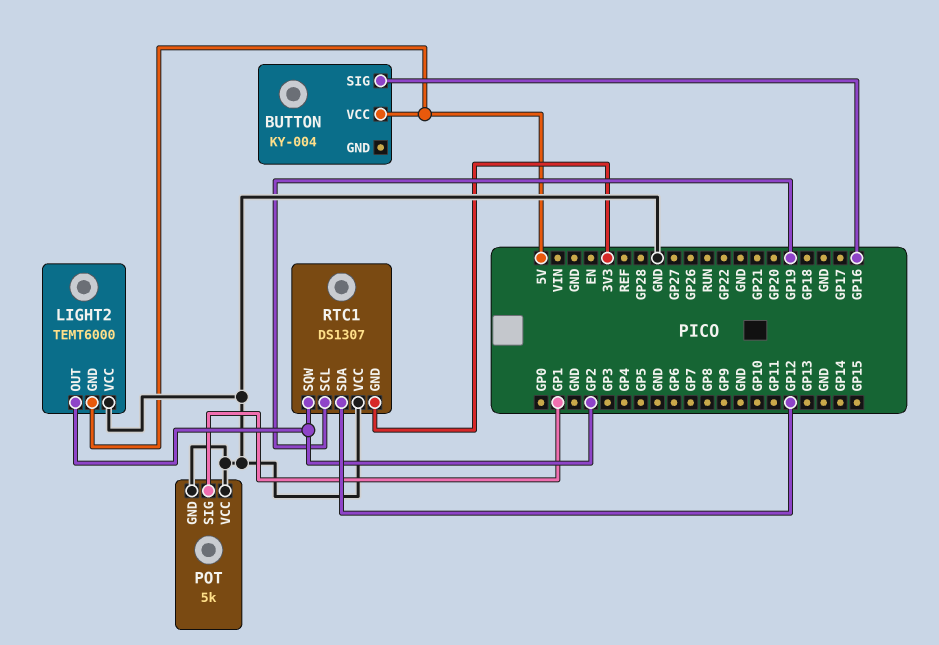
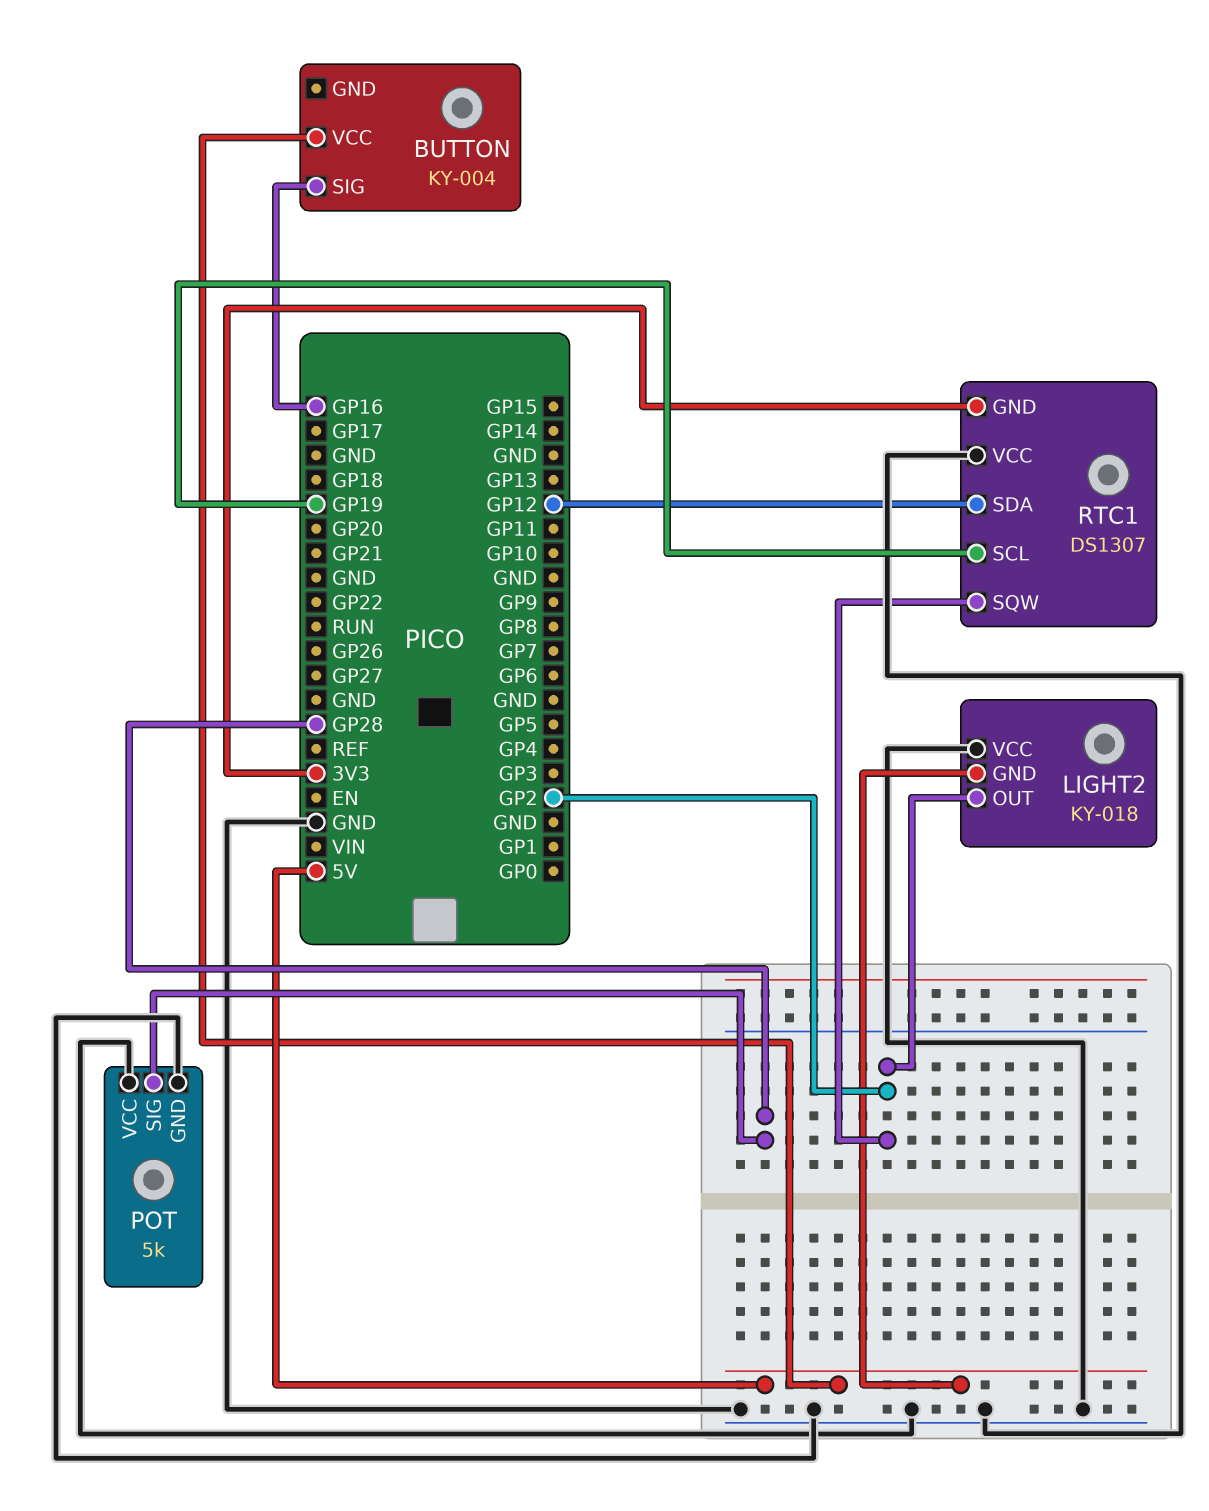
LIGHT2: TEMT6000 -> KY-018
POT pin SIG: GP1 -> GP28

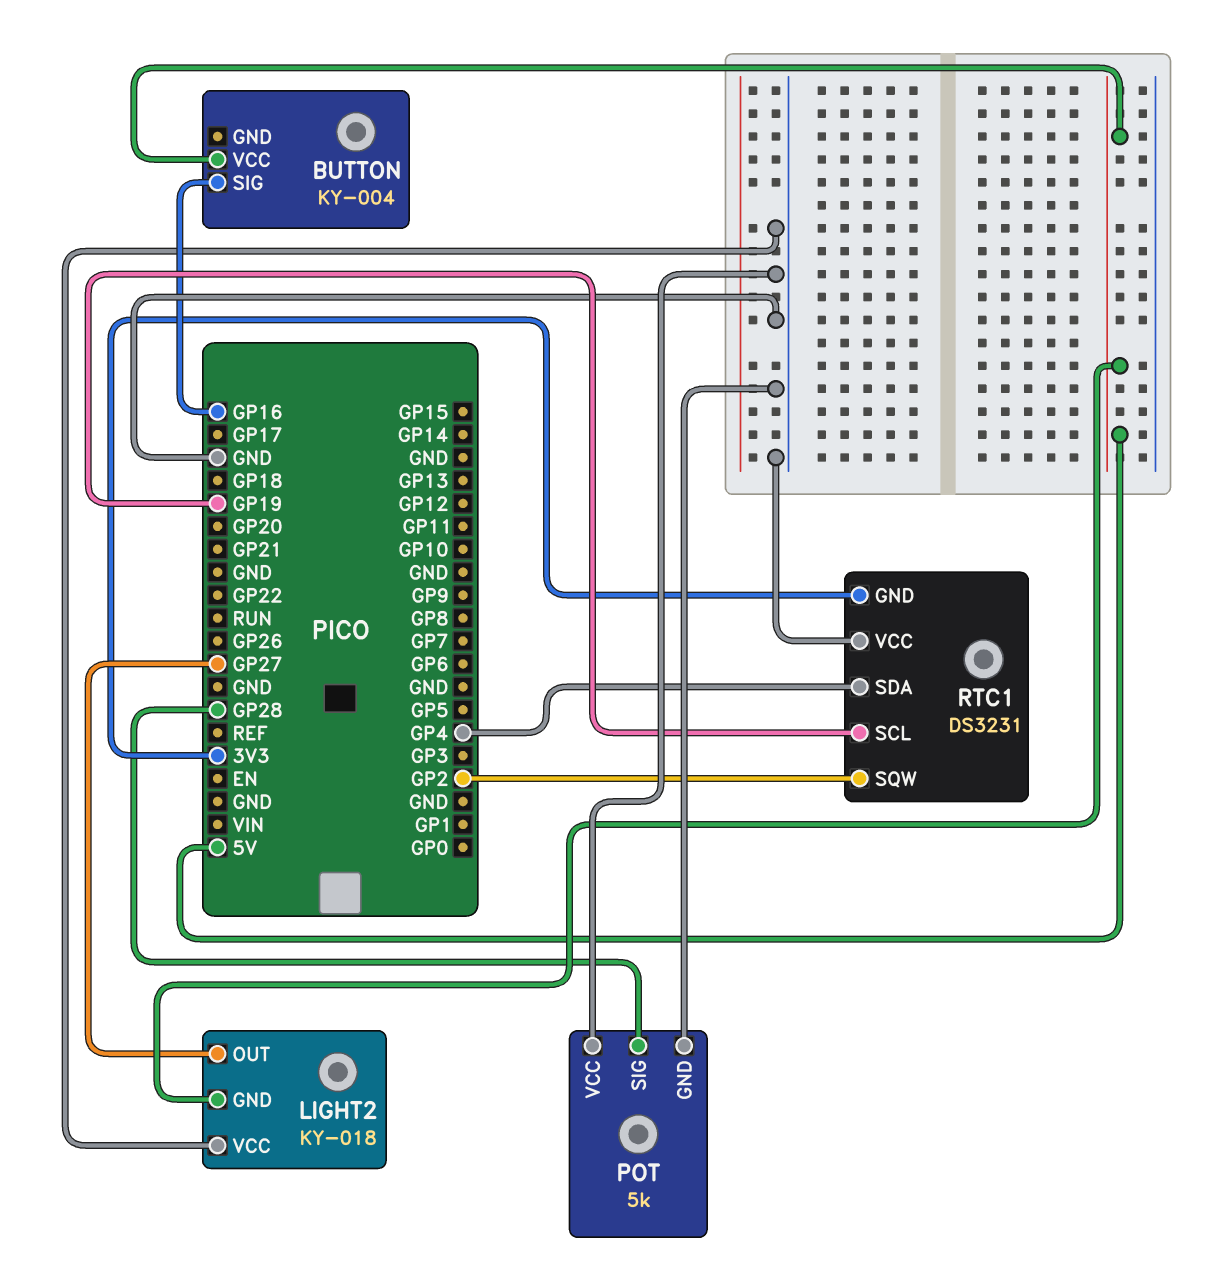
LIGHT2 pin OUT: GP2 -> GP27
RTC1: DS1307 -> DS3231
RTC1 pin SDA: GP12 -> GP4

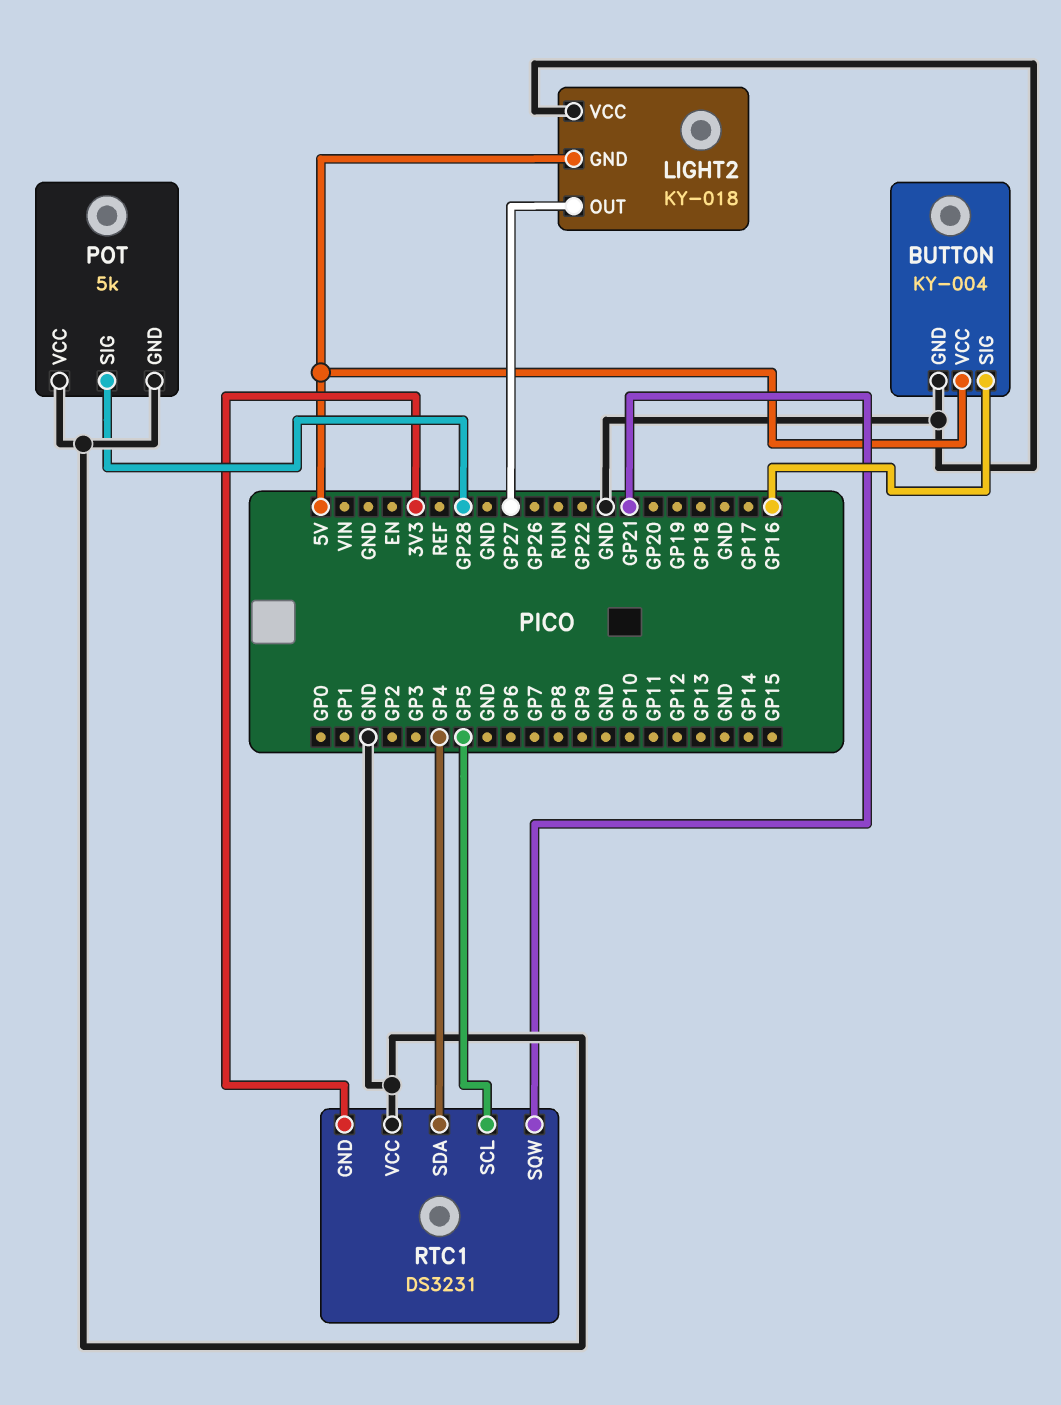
BUTTON pin GND: none -> GND
RTC1 pin SCL: GP19 -> GP5
RTC1 pin SQW: GP2 -> GP21

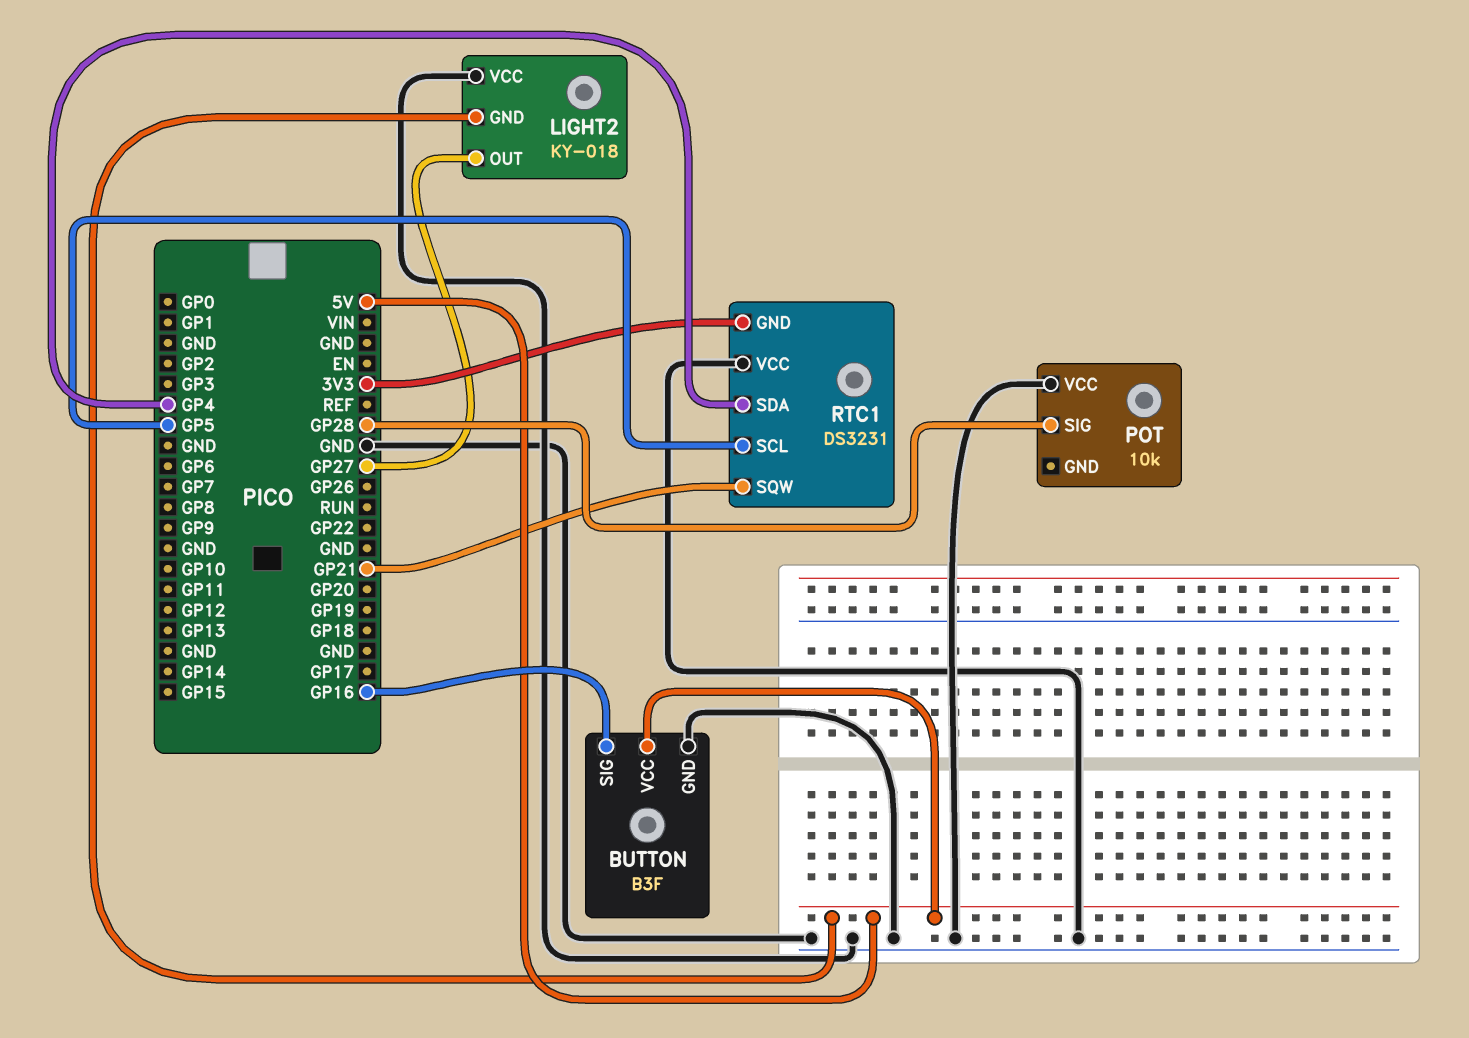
BUTTON: KY-004 -> B3F
POT: 5k -> 10k
POT pin GND: GND -> none

